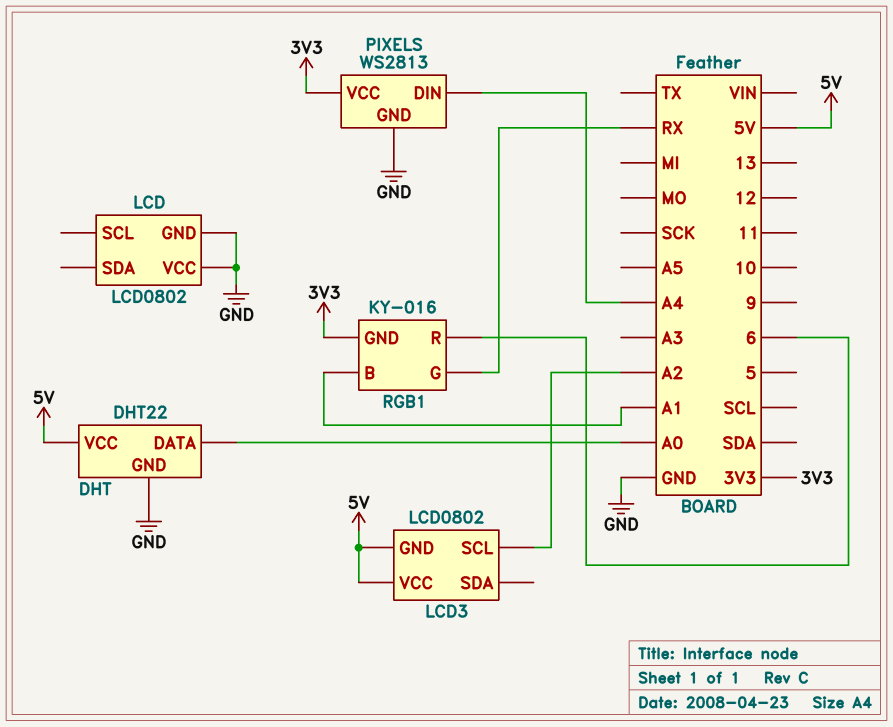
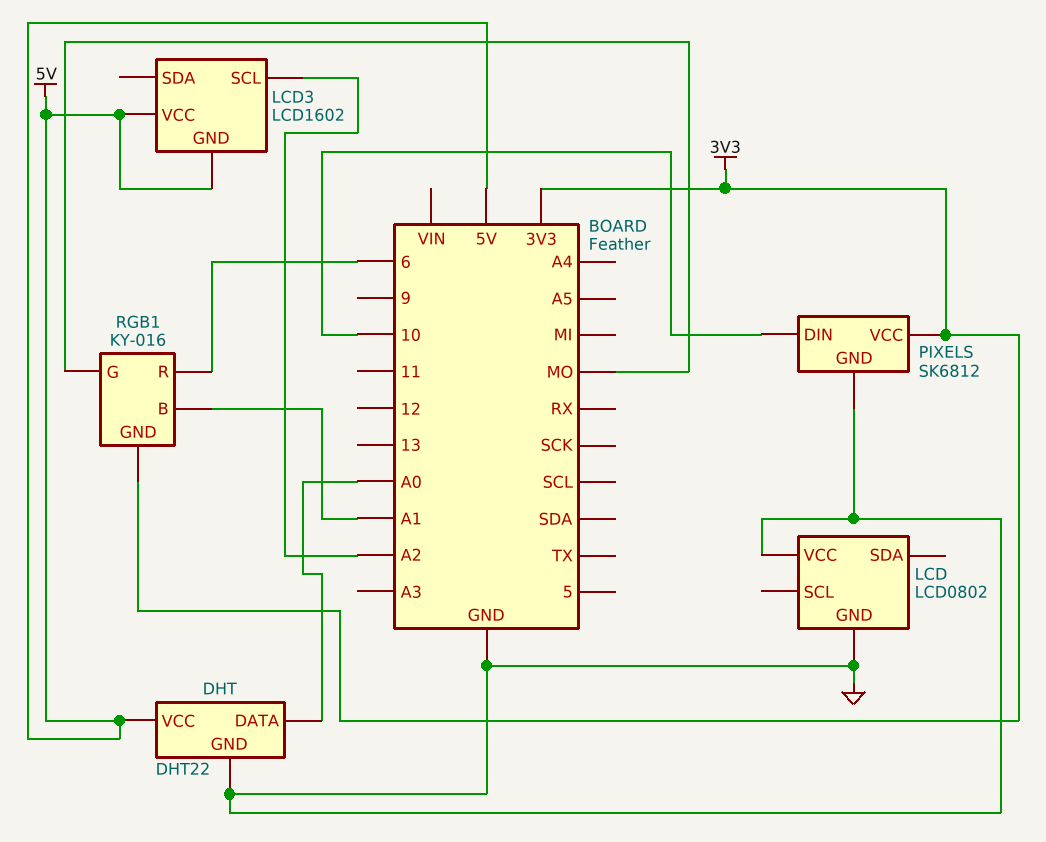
LCD3: LCD0802 -> LCD1602
PIXELS: WS2813 -> SK6812
PIXELS pin DIN: A4 -> 10
RGB1 pin G: RX -> MO

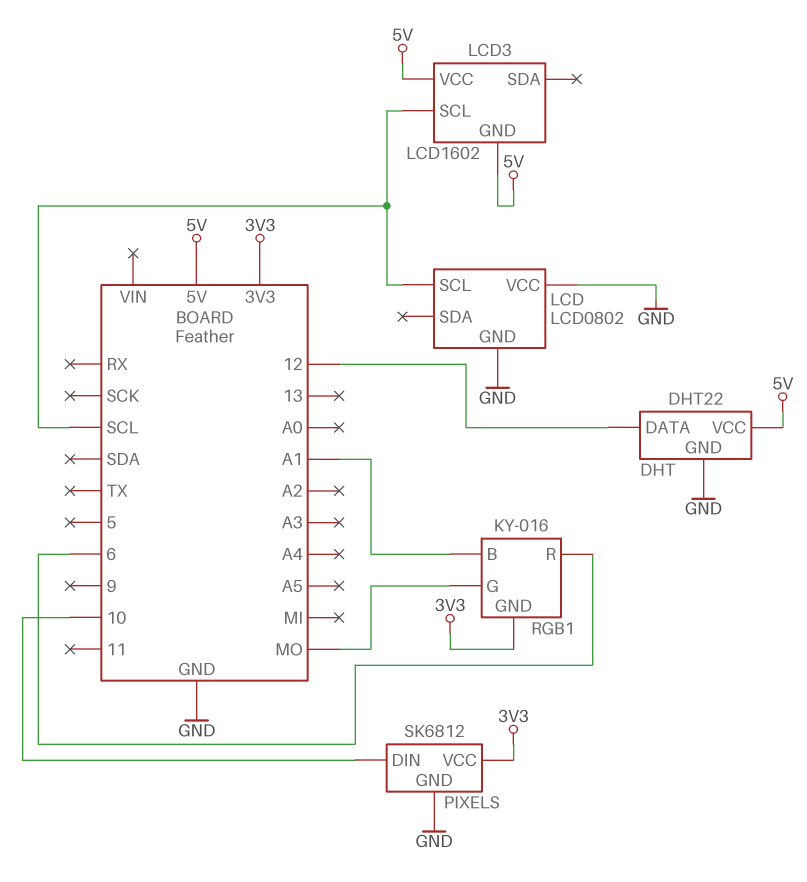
DHT pin DATA: A0 -> 12
LCD pin SCL: none -> SCL
LCD3 pin SCL: A2 -> SCL

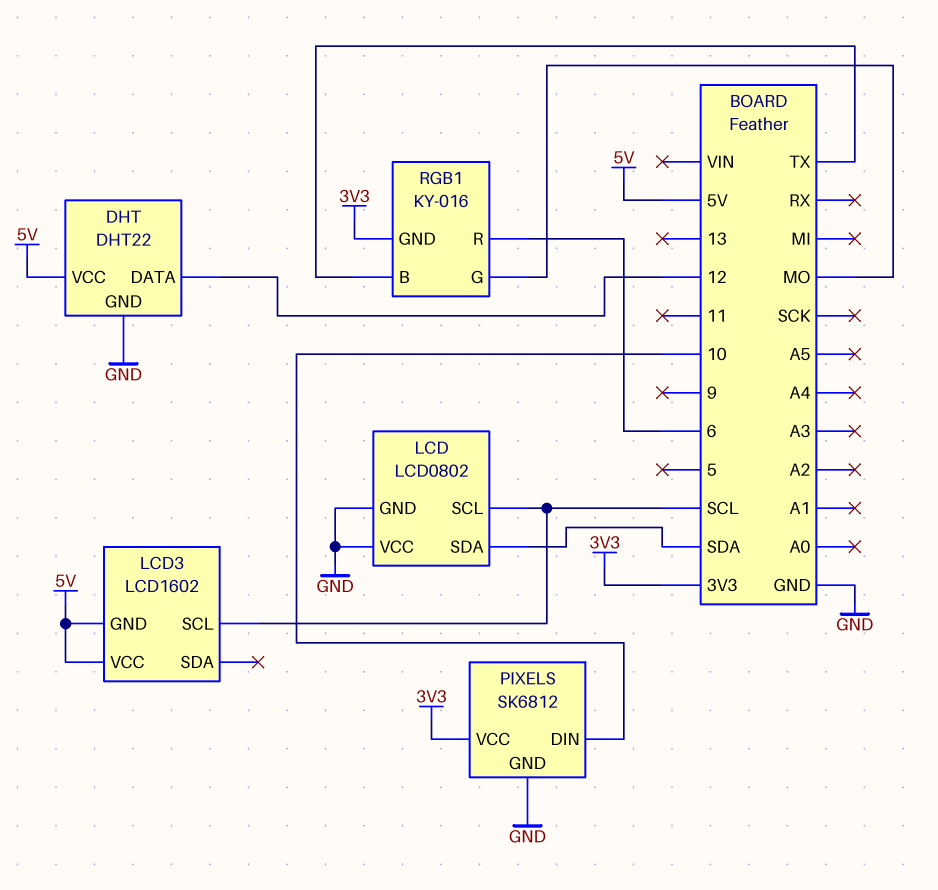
LCD pin SDA: none -> SDA
RGB1 pin B: A1 -> TX

